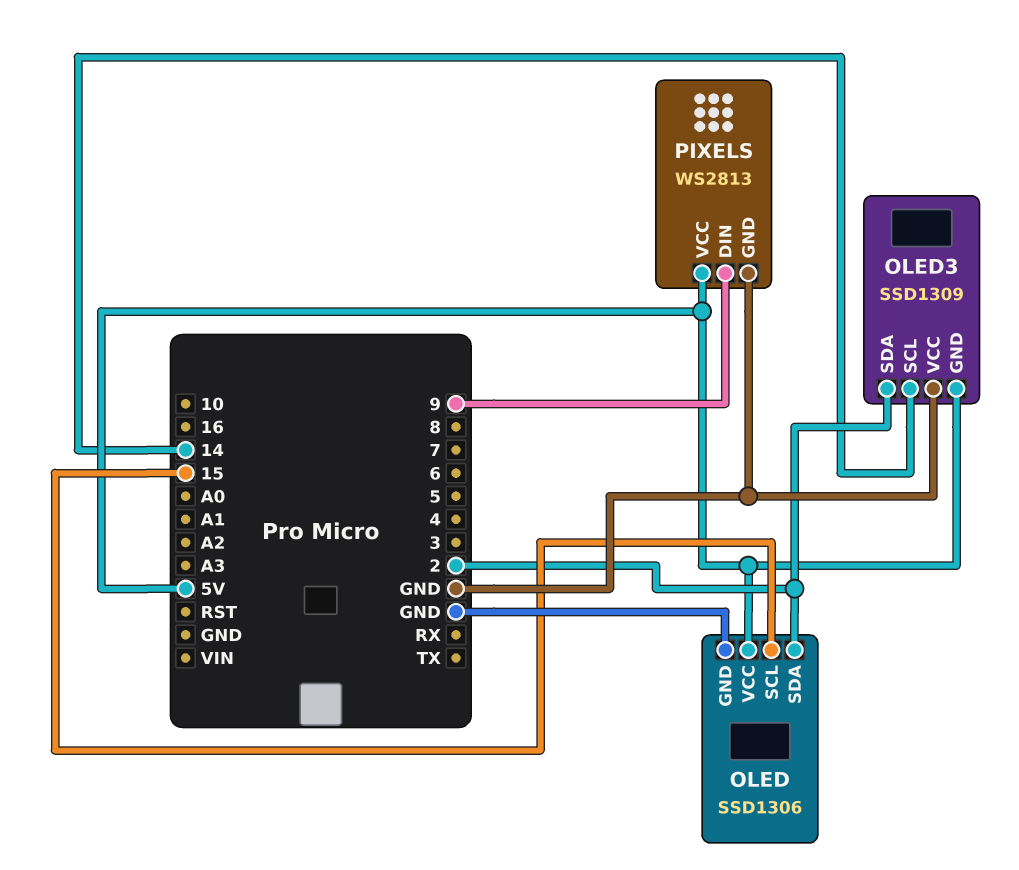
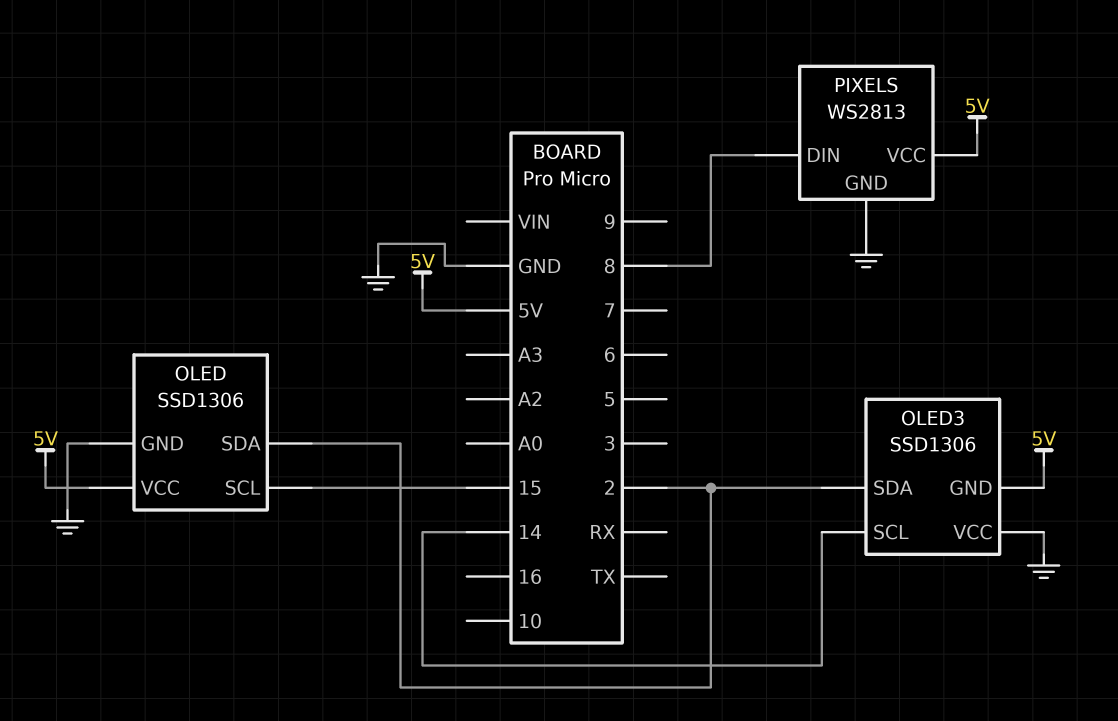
OLED3: SSD1309 -> SSD1306
PIXELS pin DIN: 9 -> 8

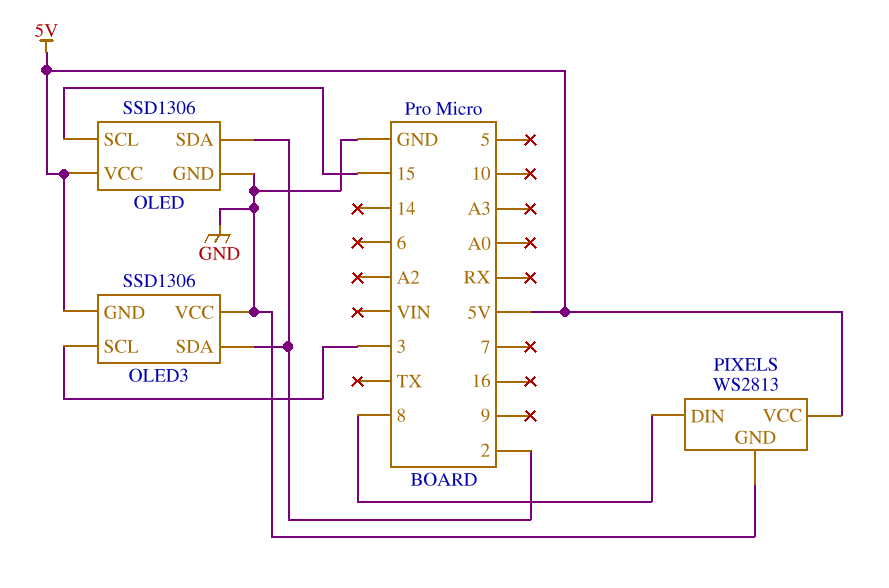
OLED3 pin SCL: 14 -> 3

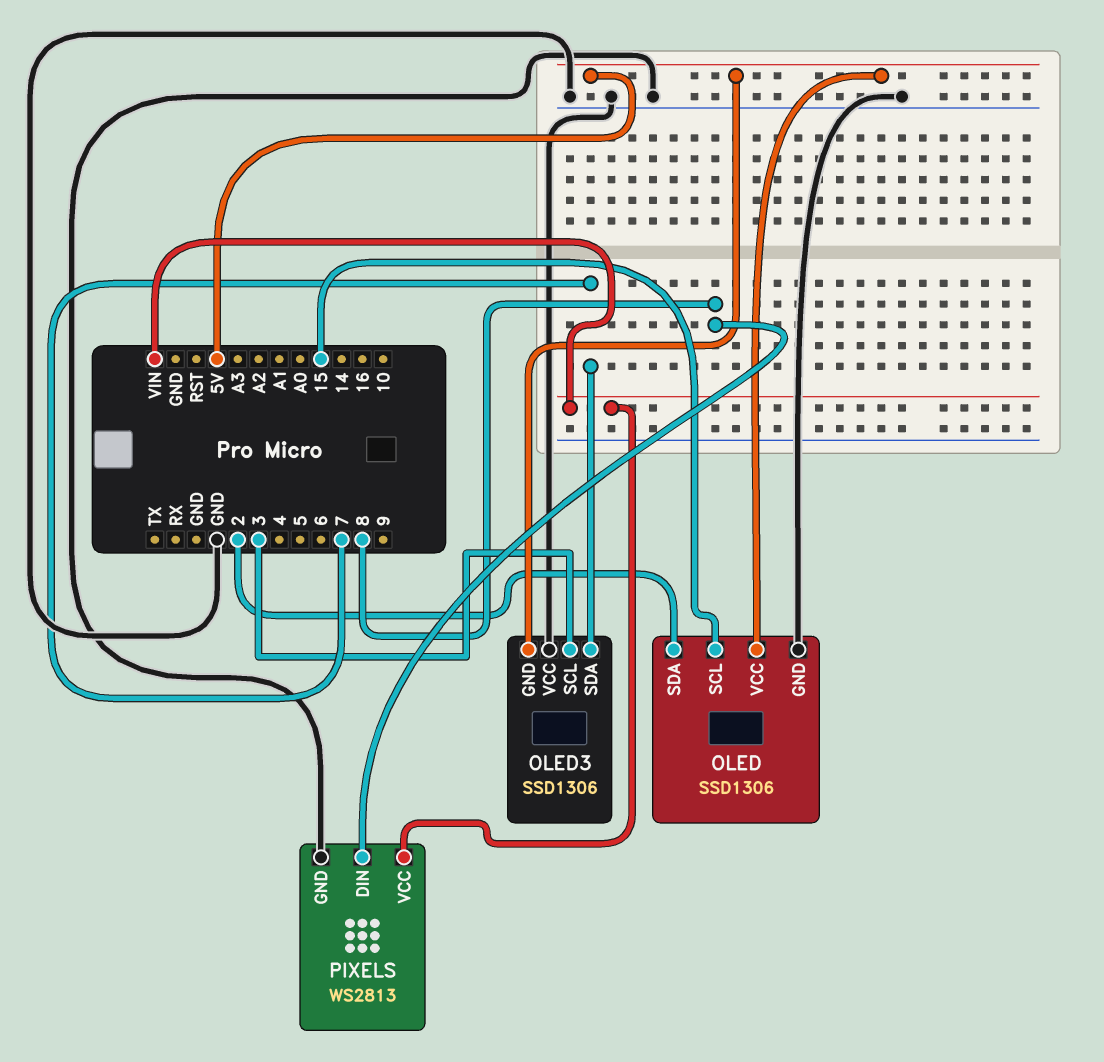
OLED3 pin SDA: 2 -> 7
PIXELS pin VCC: 5V -> VIN

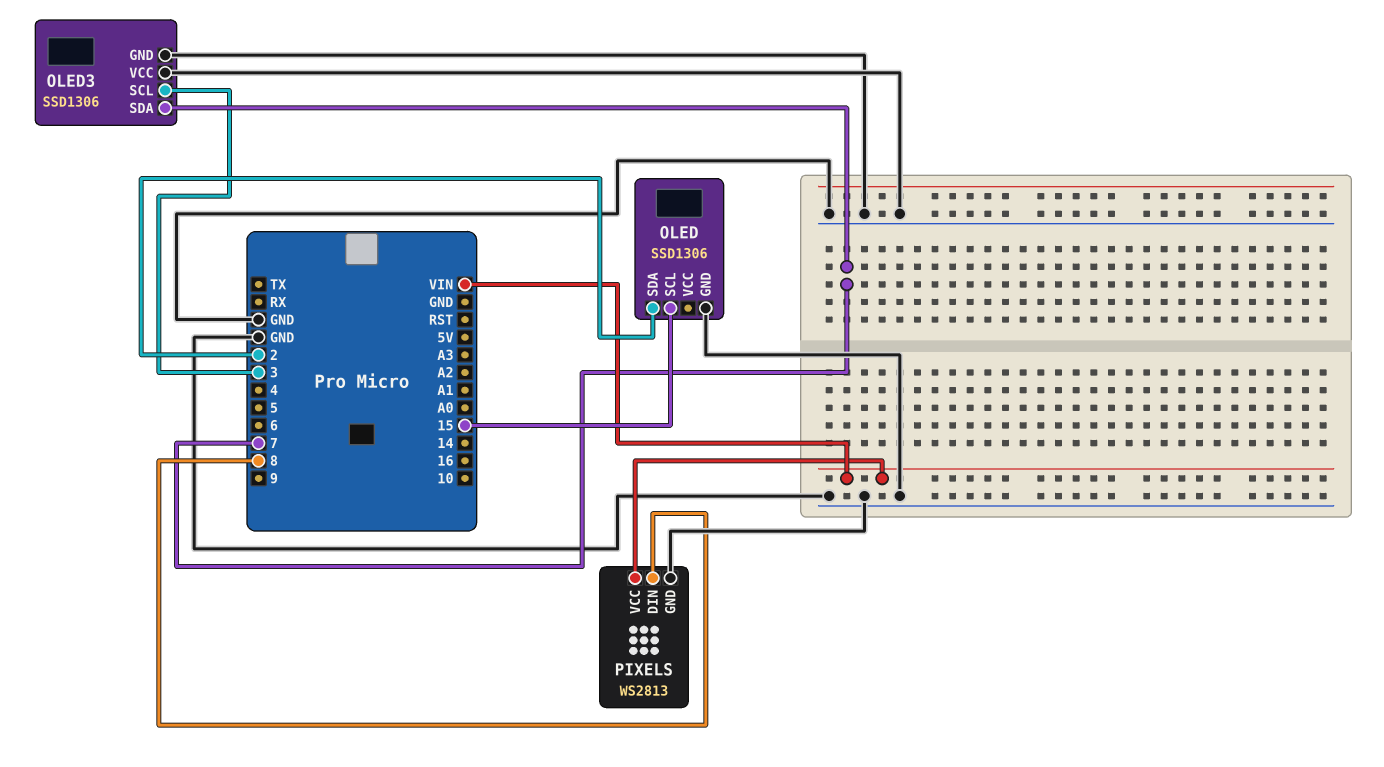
OLED pin VCC: 5V -> none
OLED3 pin GND: 5V -> GND

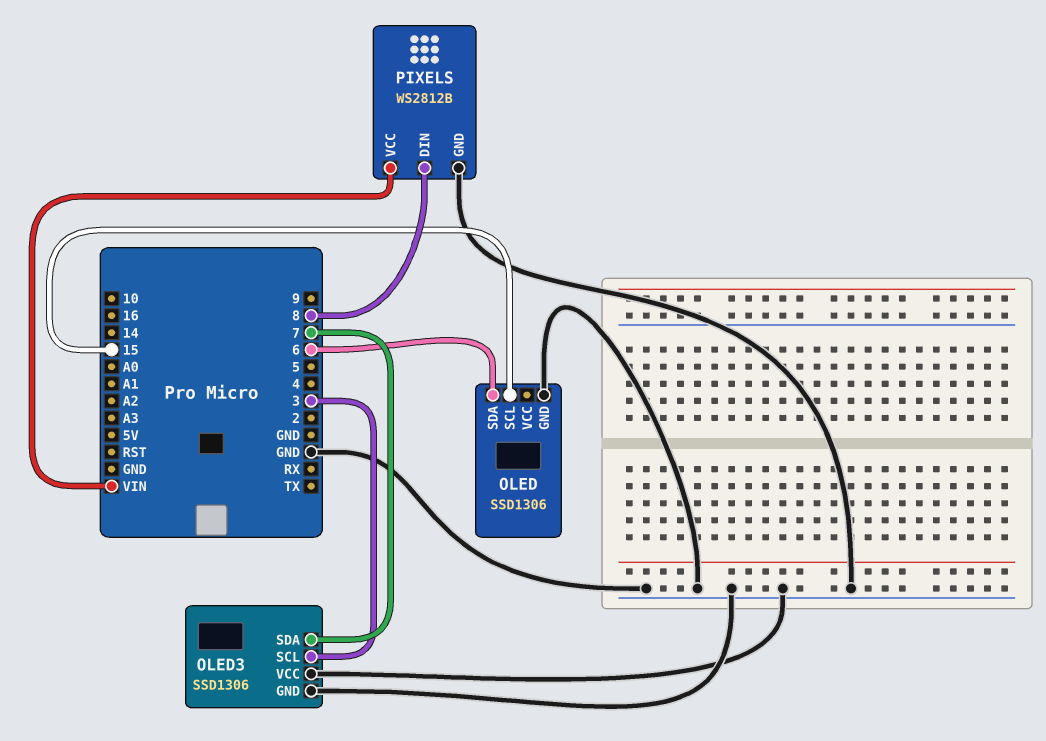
OLED pin SDA: 2 -> 6
PIXELS: WS2813 -> WS2812B

